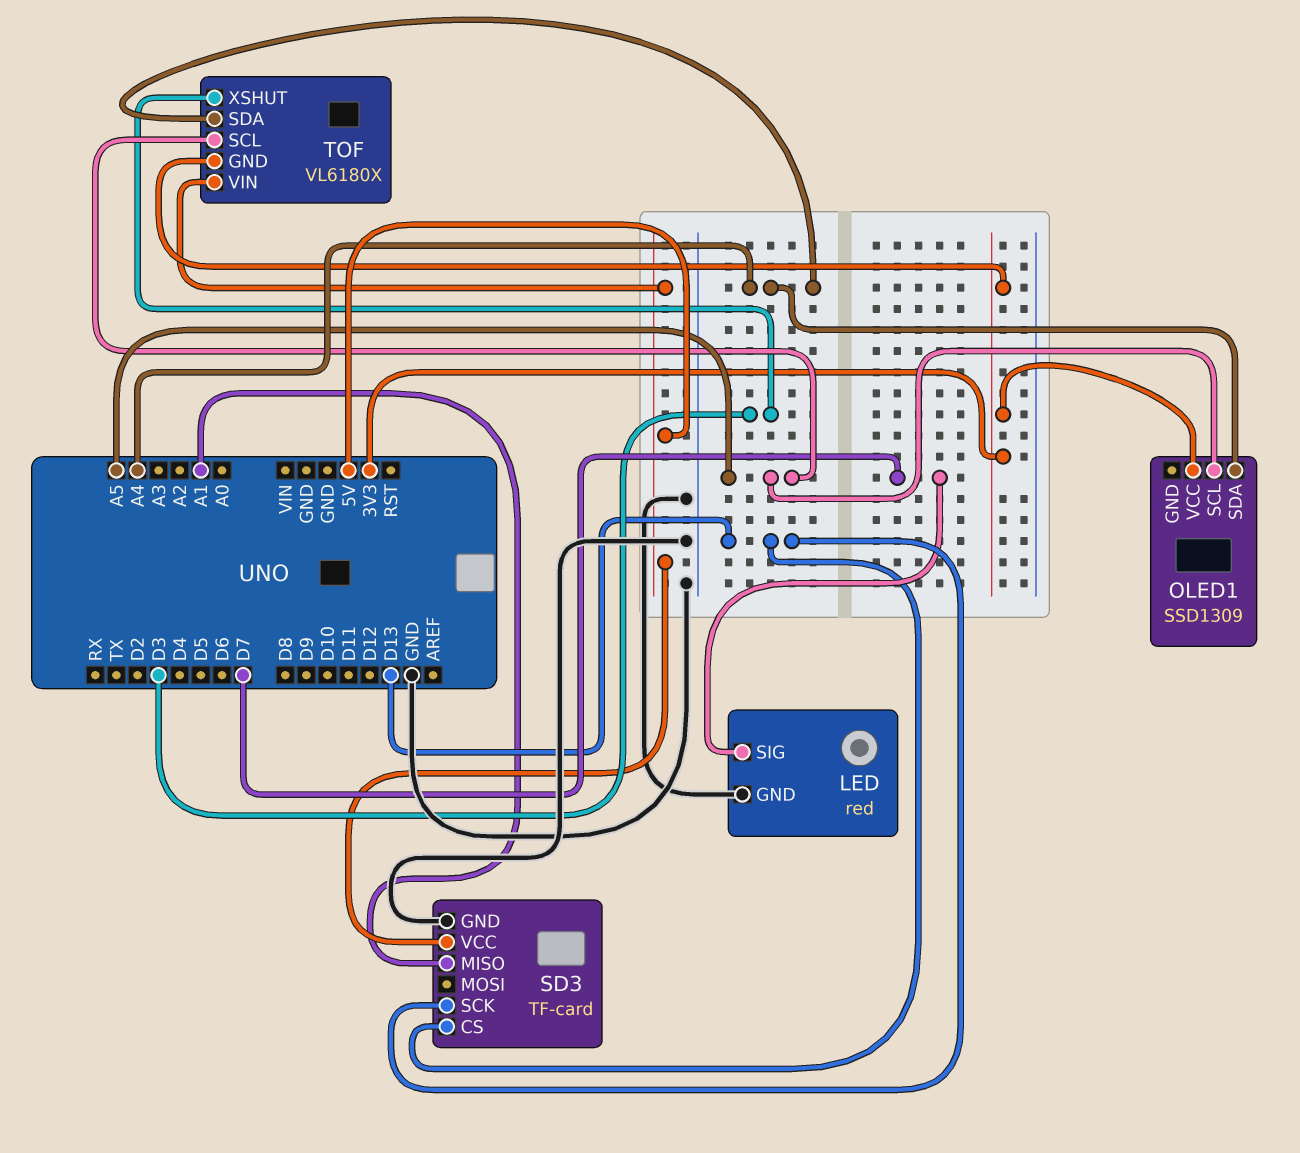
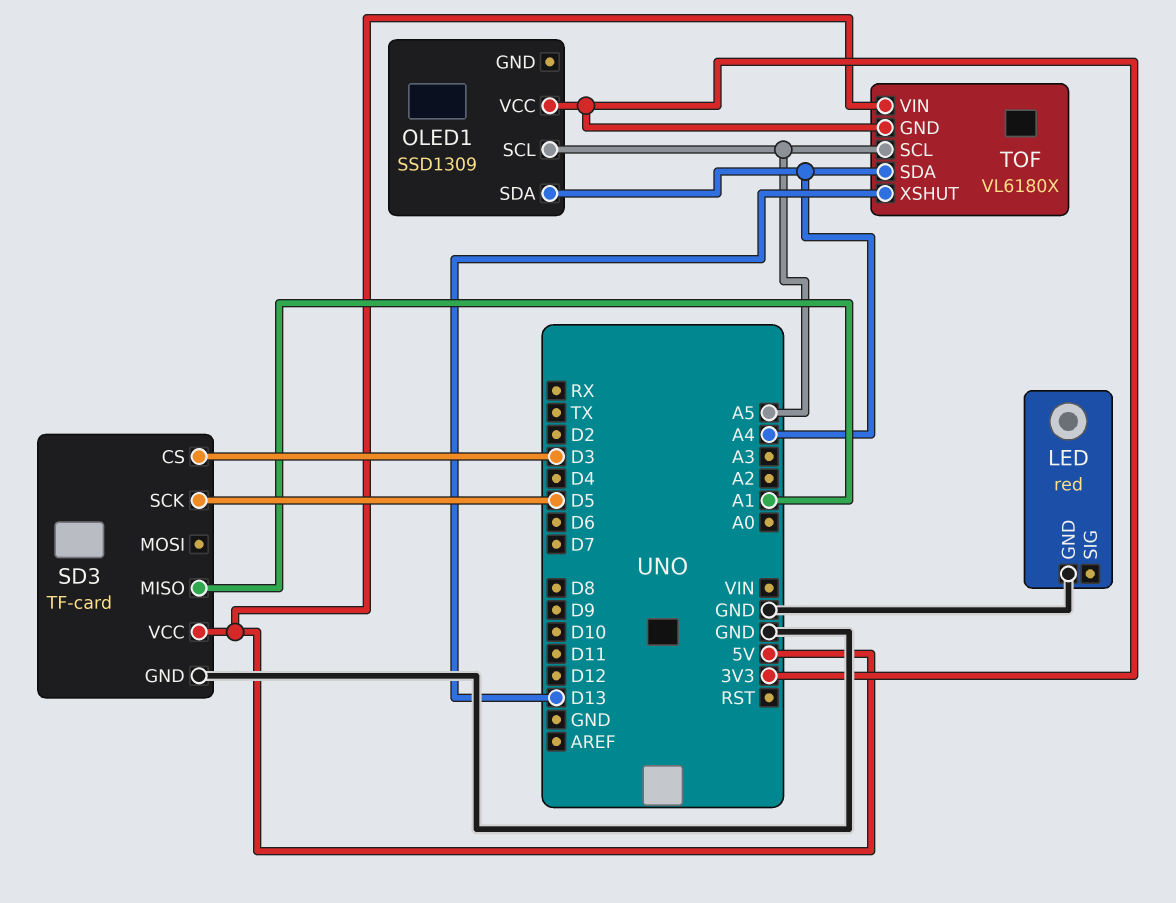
LED pin SIG: D7 -> none
SD3 pin CS: D13 -> D3
SD3 pin SCK: D13 -> D5
TOF pin XSHUT: D3 -> D13

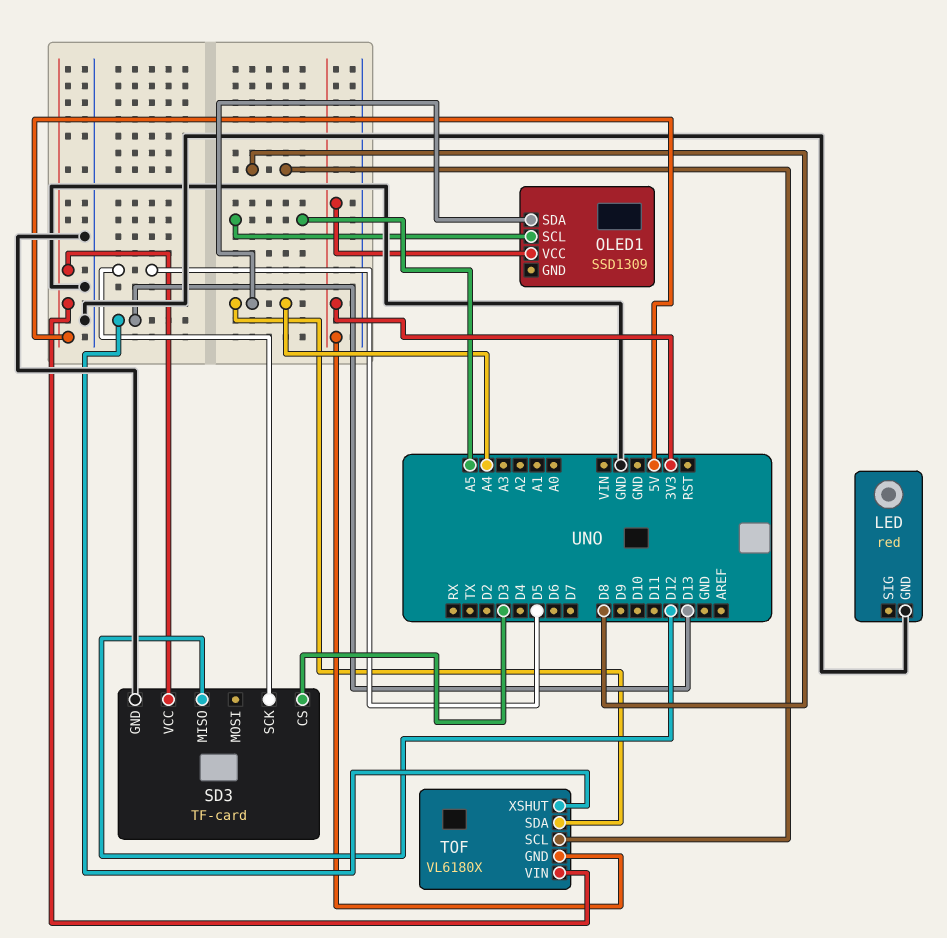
SD3 pin MISO: A1 -> D12
TOF pin SCL: A5 -> D8

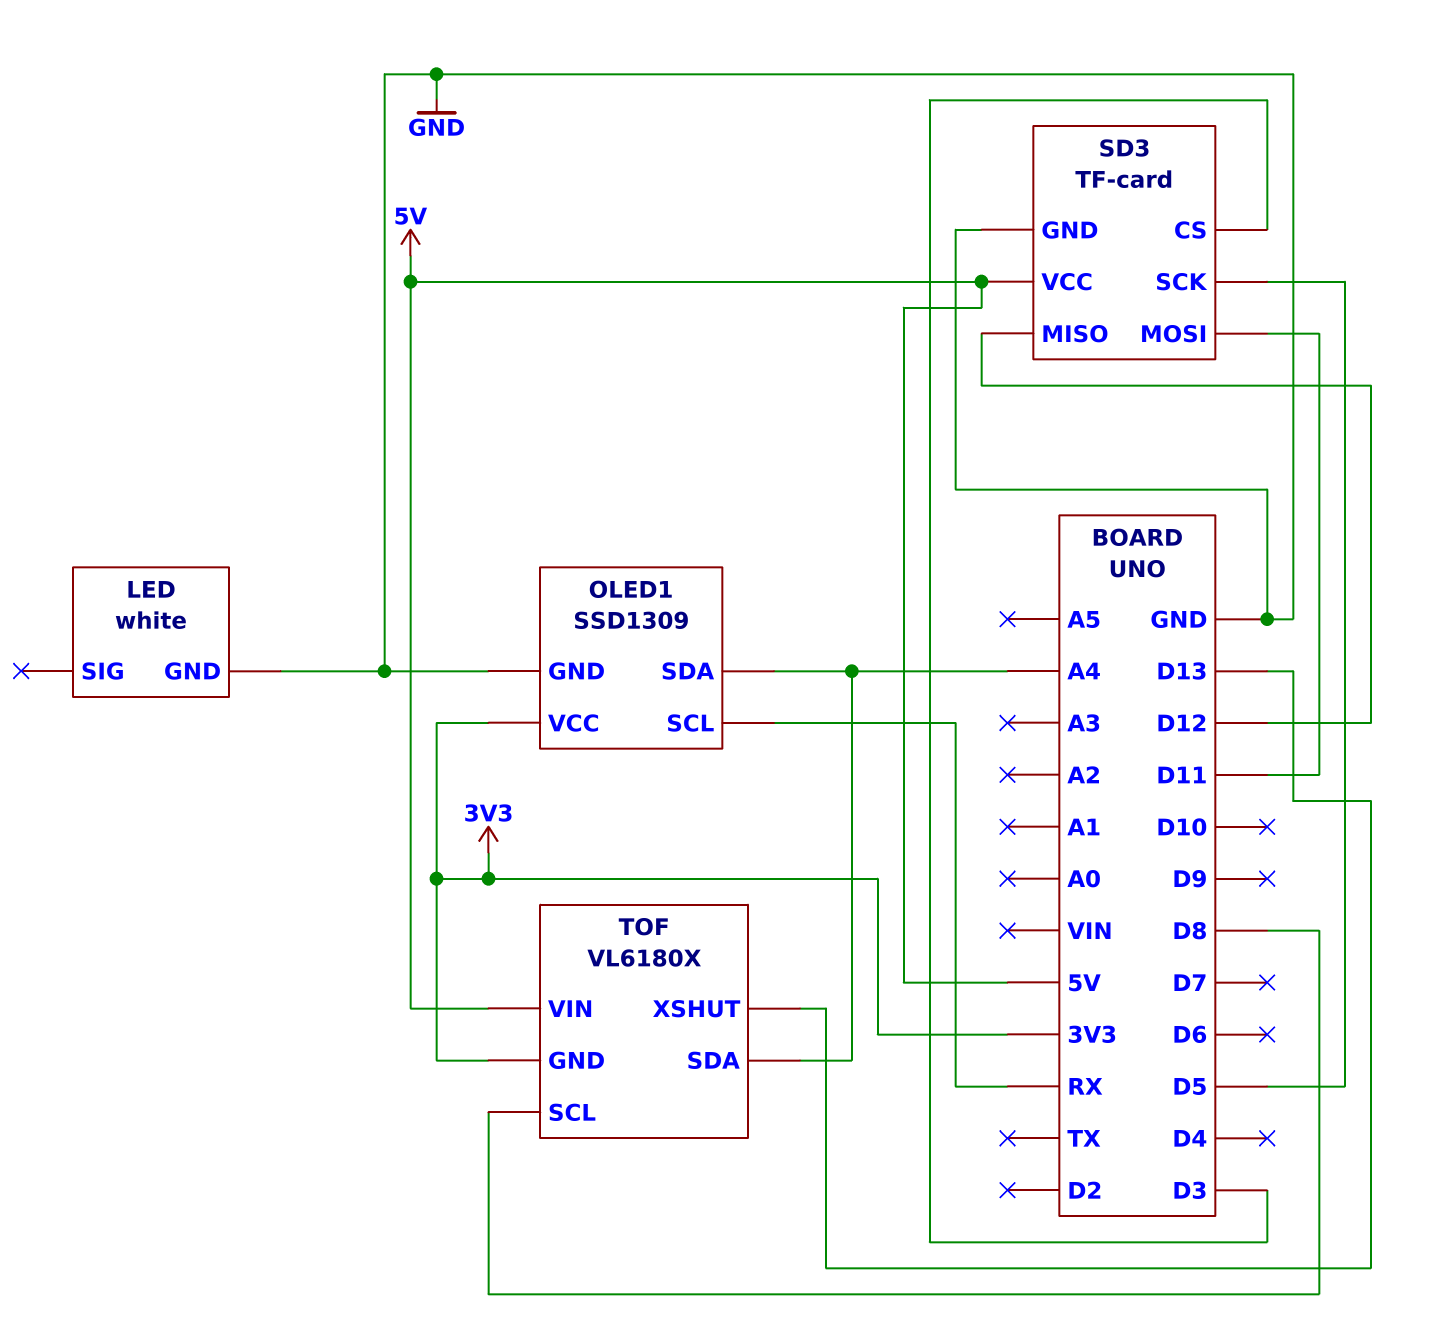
LED: red -> white
OLED1 pin GND: none -> GND
OLED1 pin SCL: A5 -> RX
SD3 pin MOSI: none -> D11

